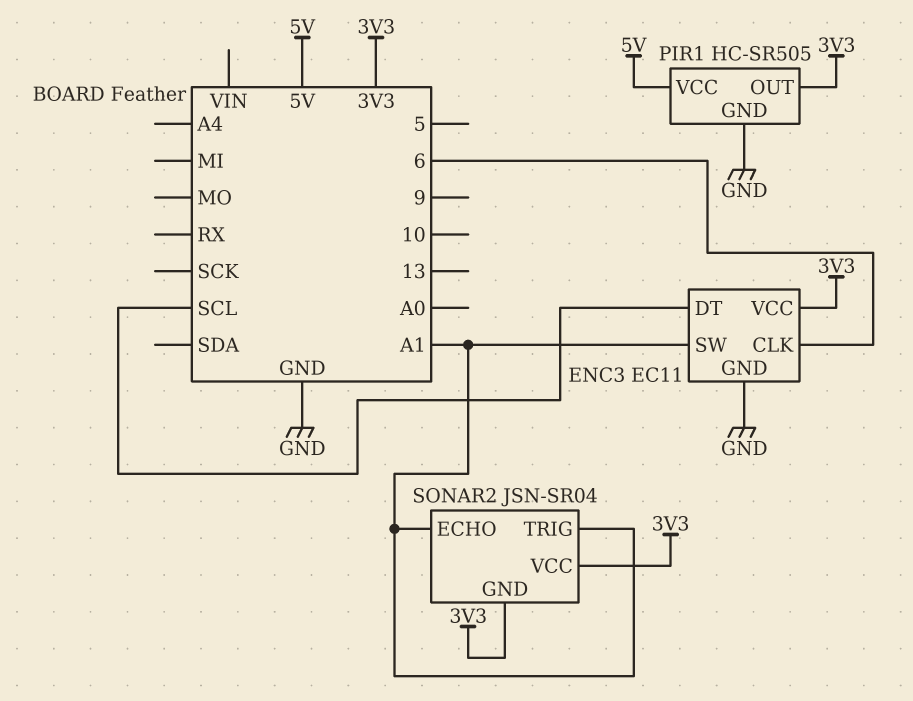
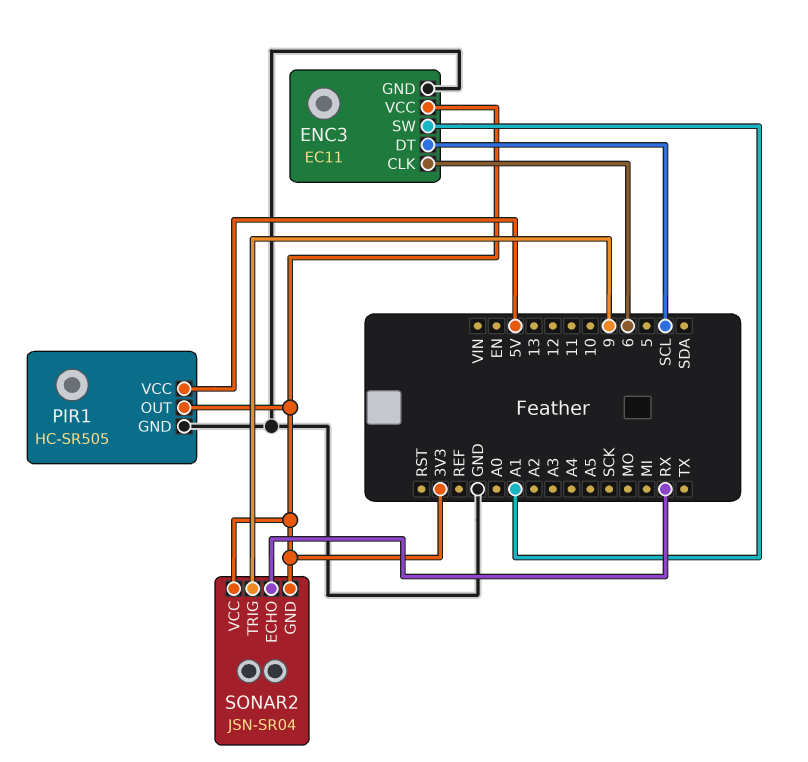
SONAR2 pin ECHO: A1 -> RX
SONAR2 pin TRIG: A1 -> 9

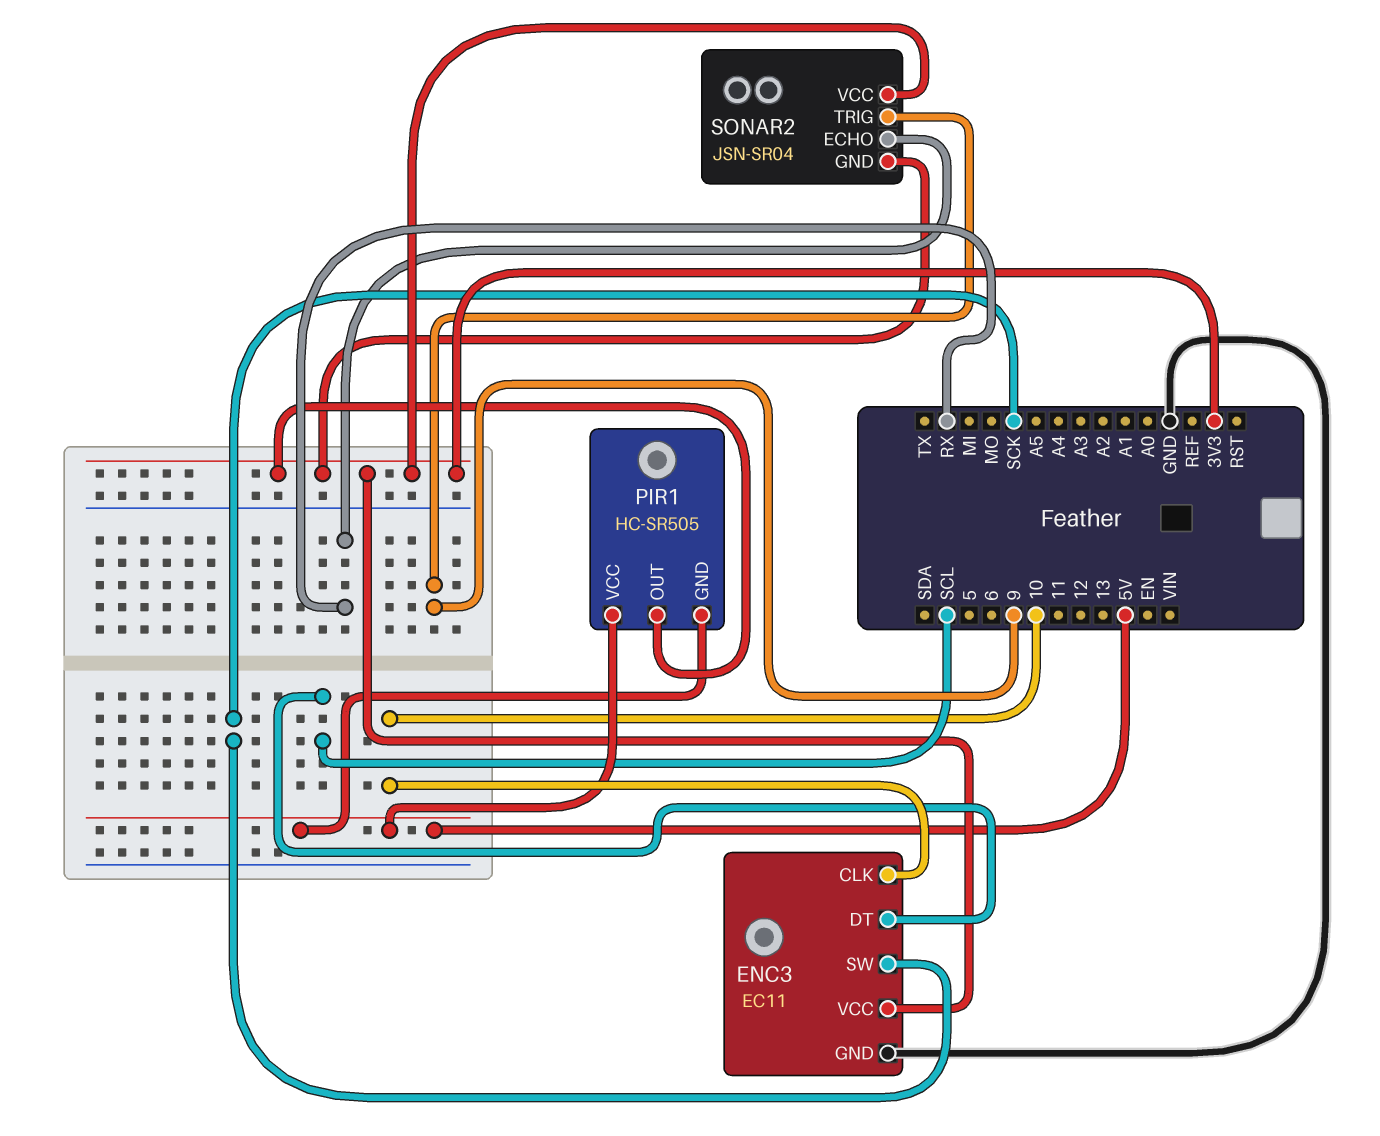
ENC3 pin CLK: 6 -> 10
ENC3 pin SW: A1 -> SCK
PIR1 pin GND: GND -> 5V

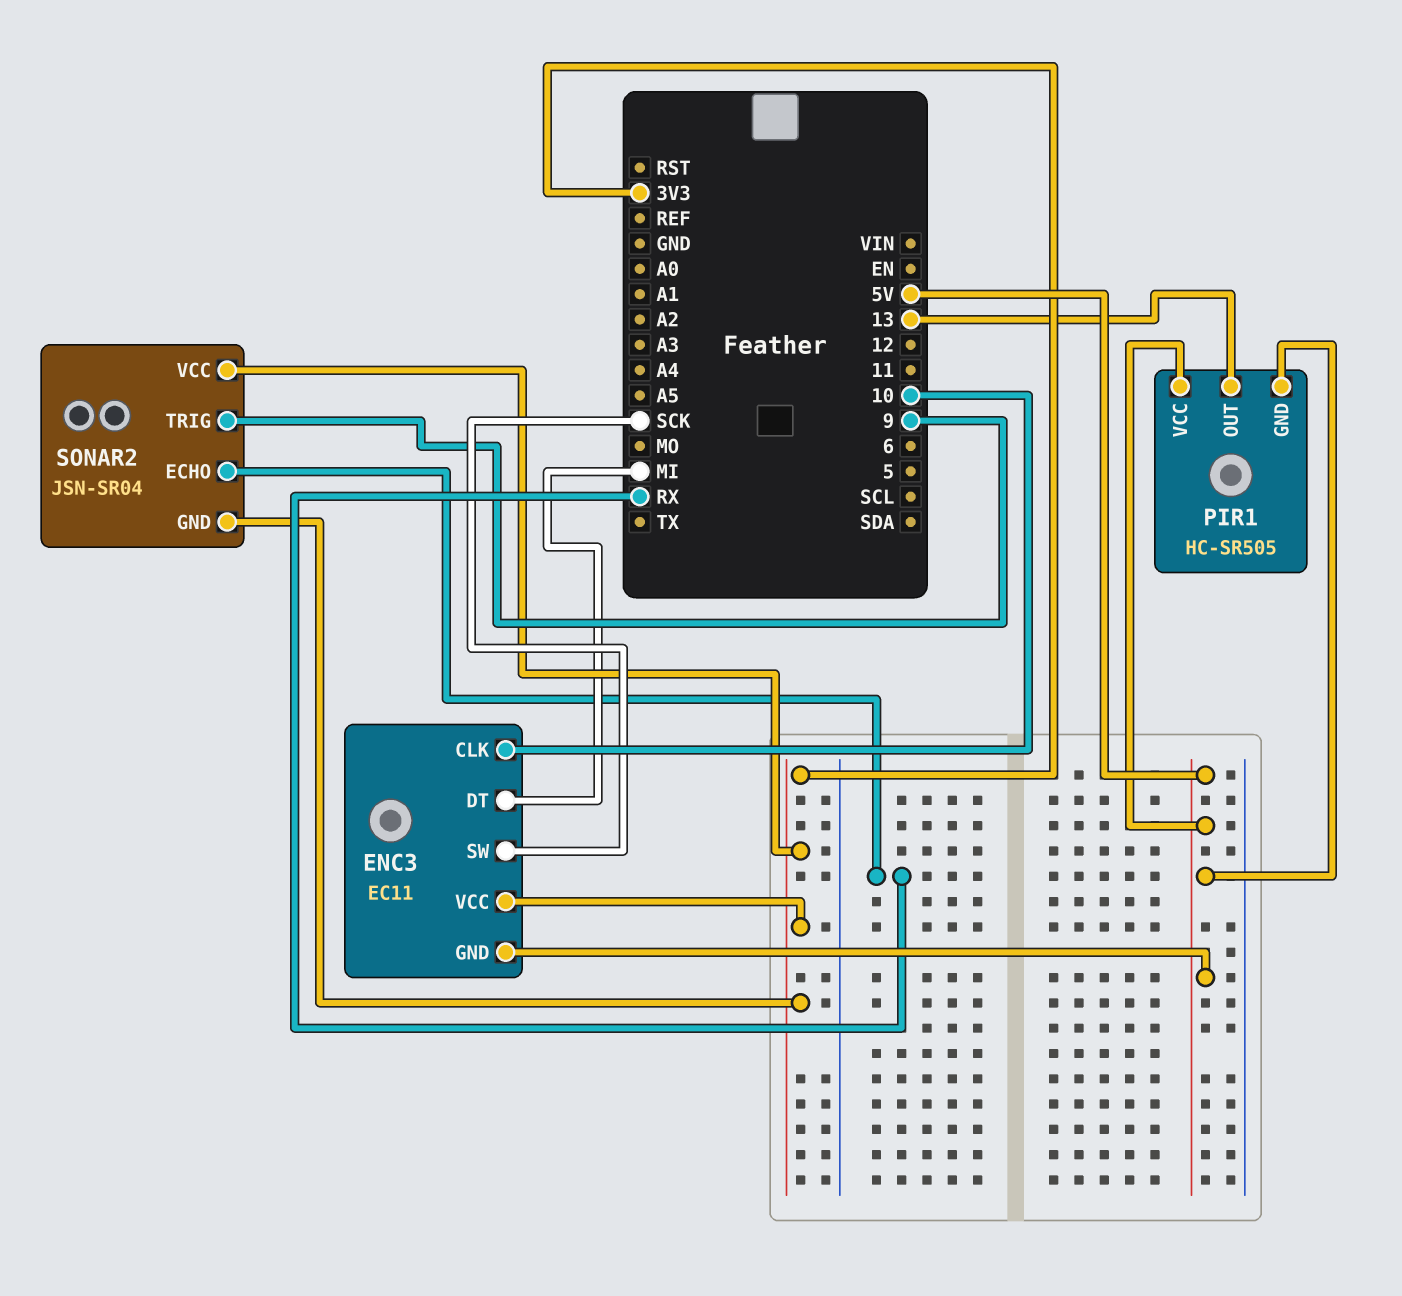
ENC3 pin DT: SCL -> MI
ENC3 pin GND: GND -> 5V
PIR1 pin OUT: 3V3 -> 13

